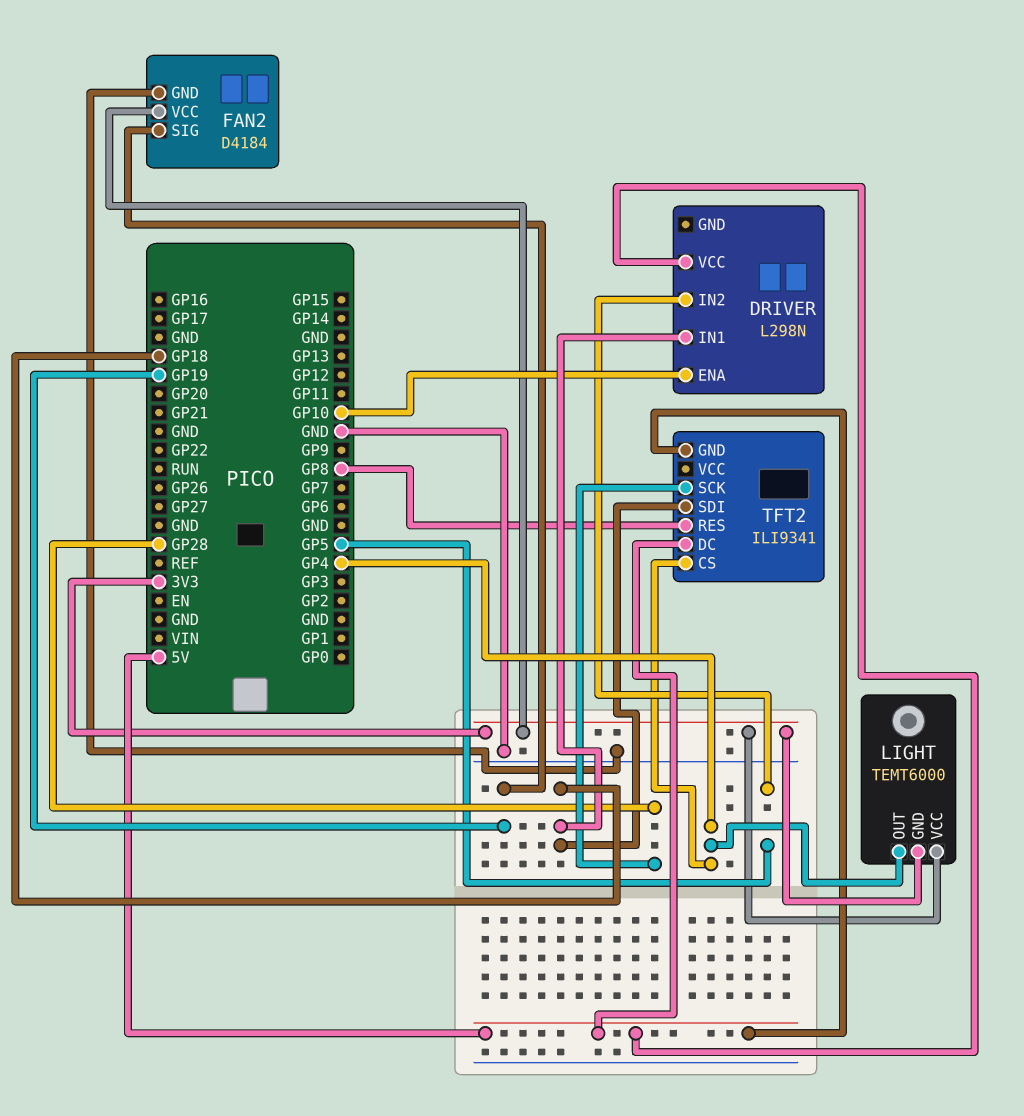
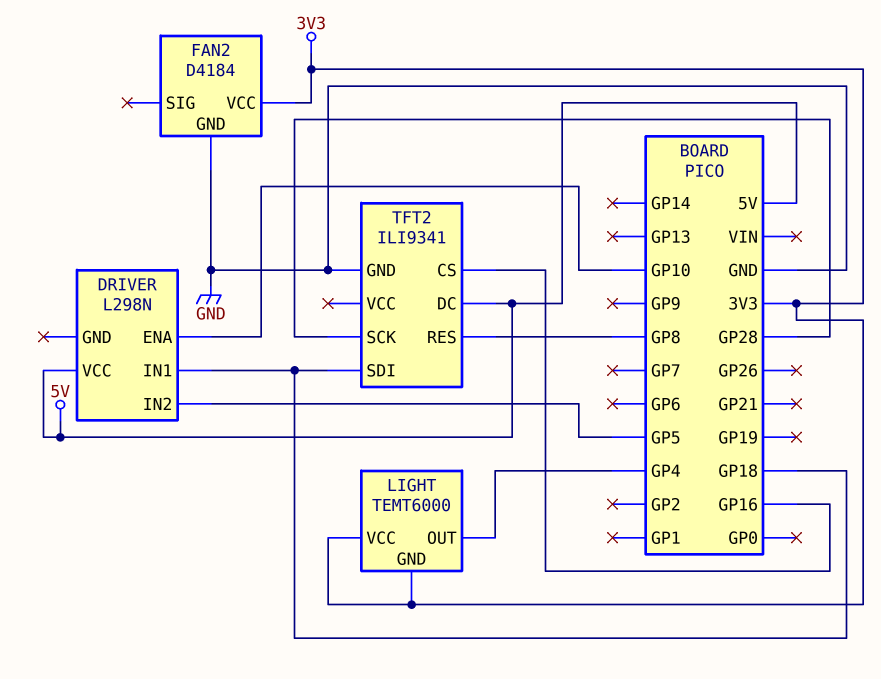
FAN2 pin SIG: GP19 -> none
TFT2 pin CS: GP4 -> GP16
TFT2 pin GND: 5V -> GND

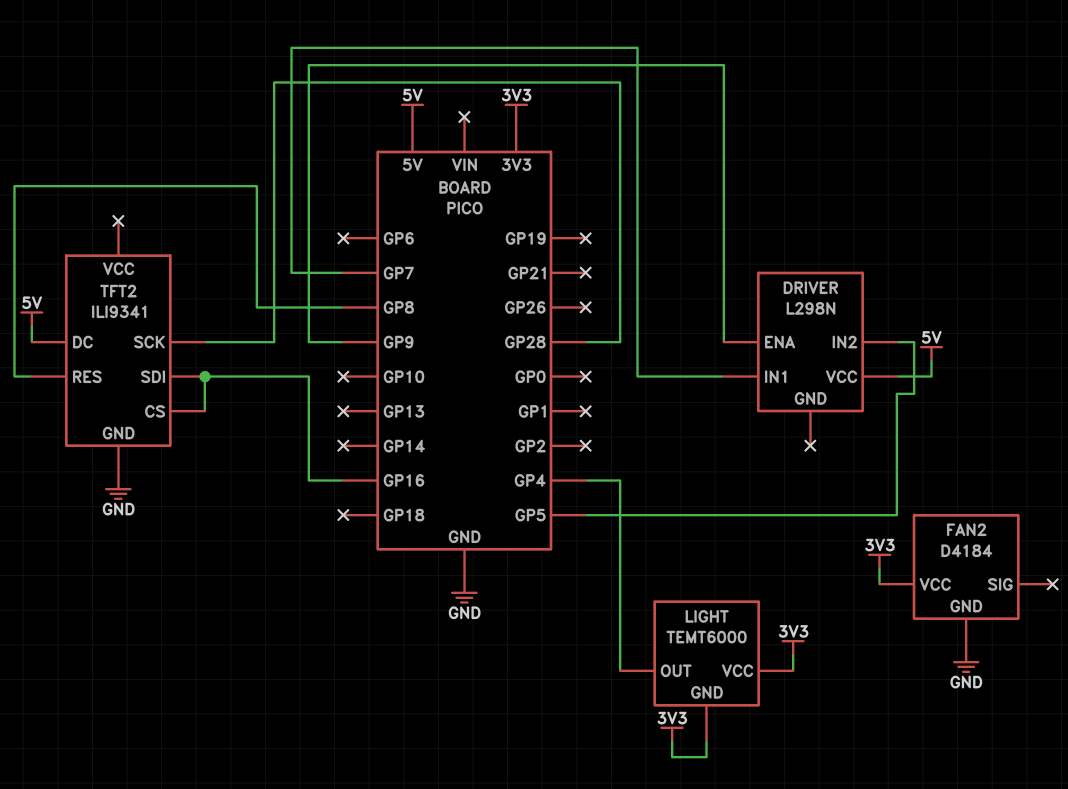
DRIVER pin ENA: GP10 -> GP9
DRIVER pin IN1: GP18 -> GP7
TFT2 pin SDI: GP18 -> GP16

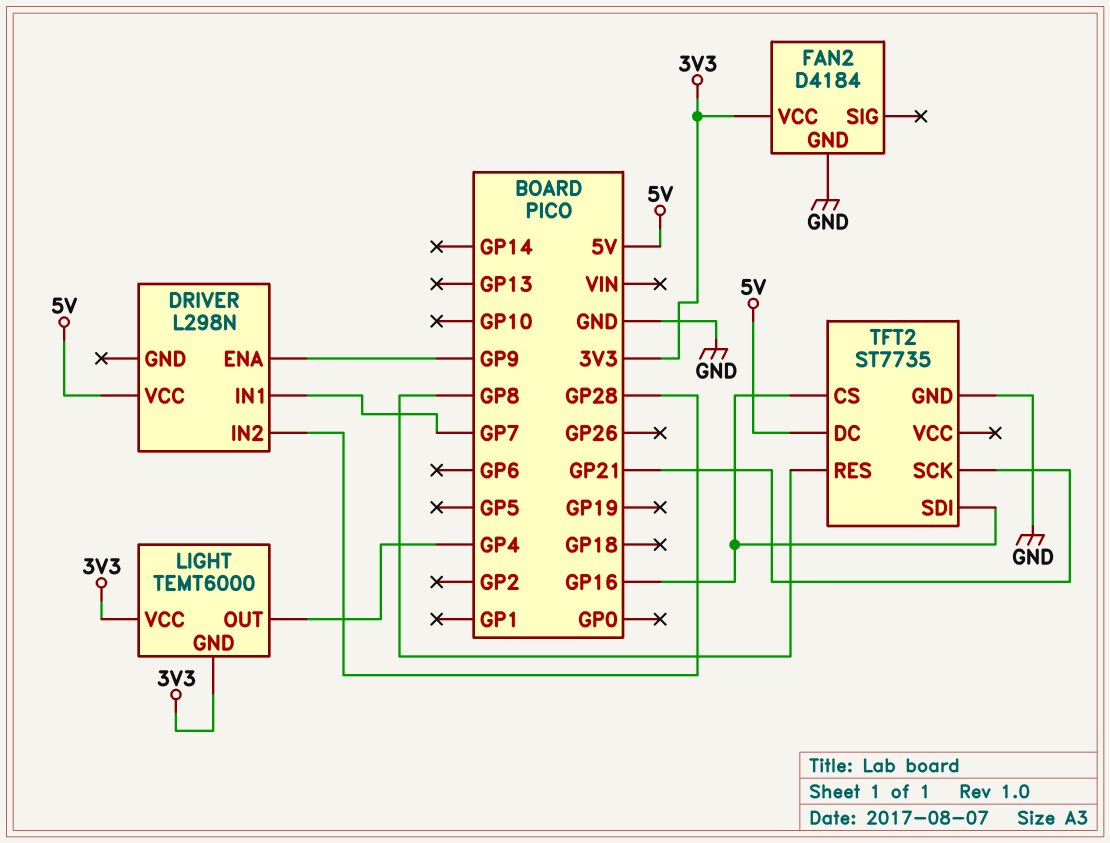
DRIVER pin IN2: GP5 -> GP28
TFT2: ILI9341 -> ST7735
TFT2 pin SCK: GP28 -> GP21

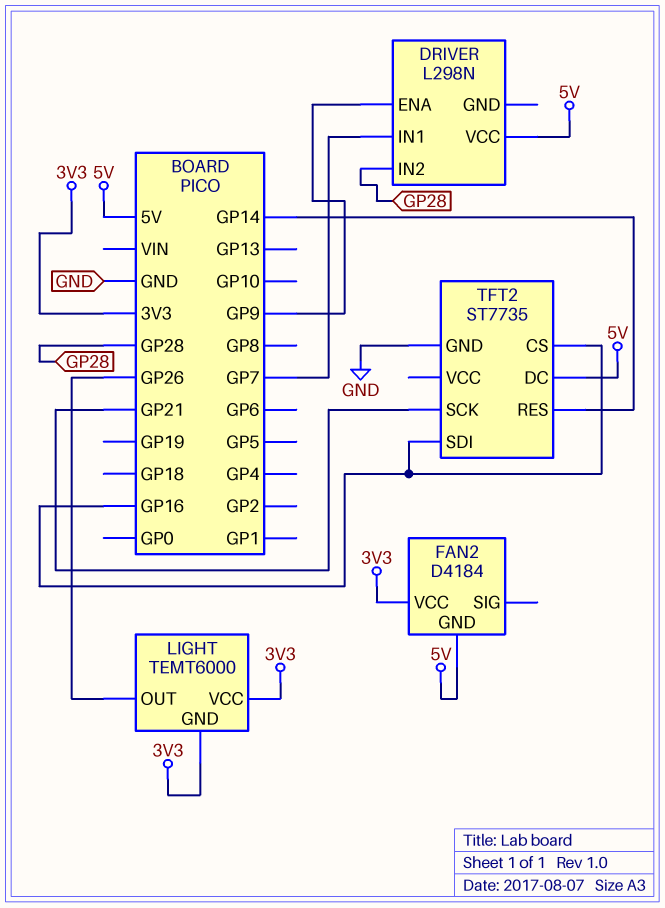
FAN2 pin GND: GND -> 5V
LIGHT pin OUT: GP4 -> GP26
TFT2 pin RES: GP8 -> GP14

